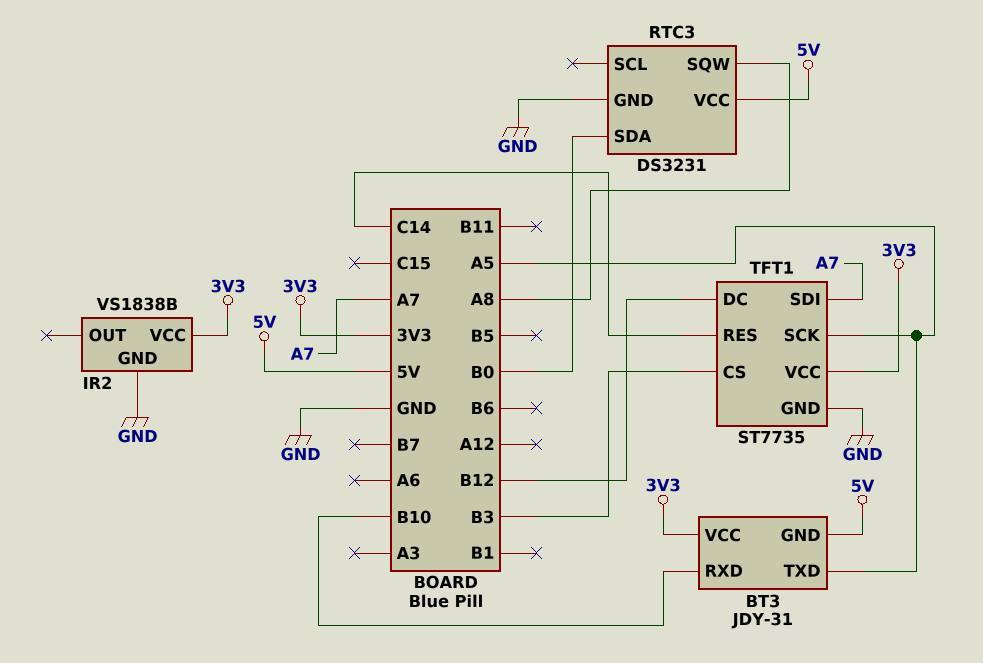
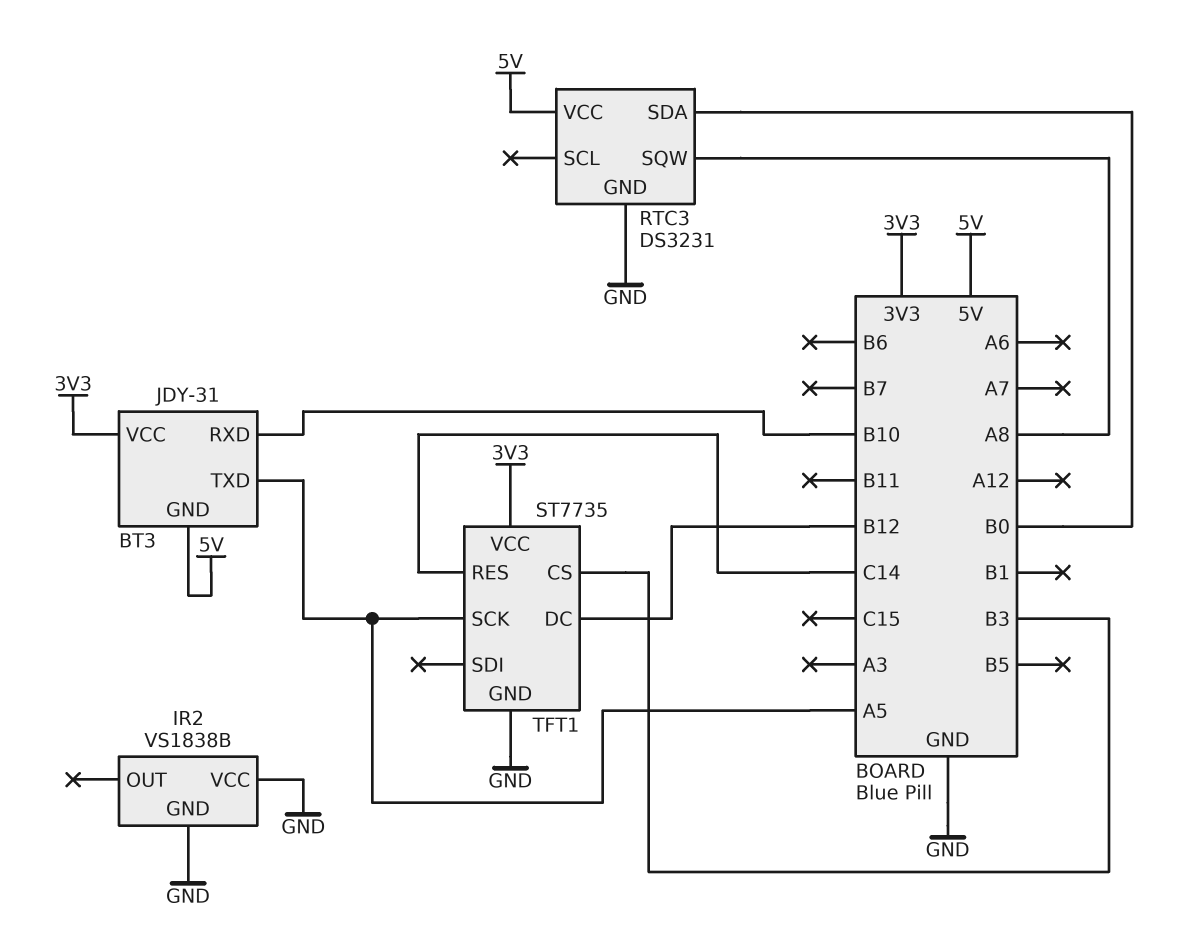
IR2 pin VCC: 3V3 -> GND
TFT1 pin SDI: A7 -> none

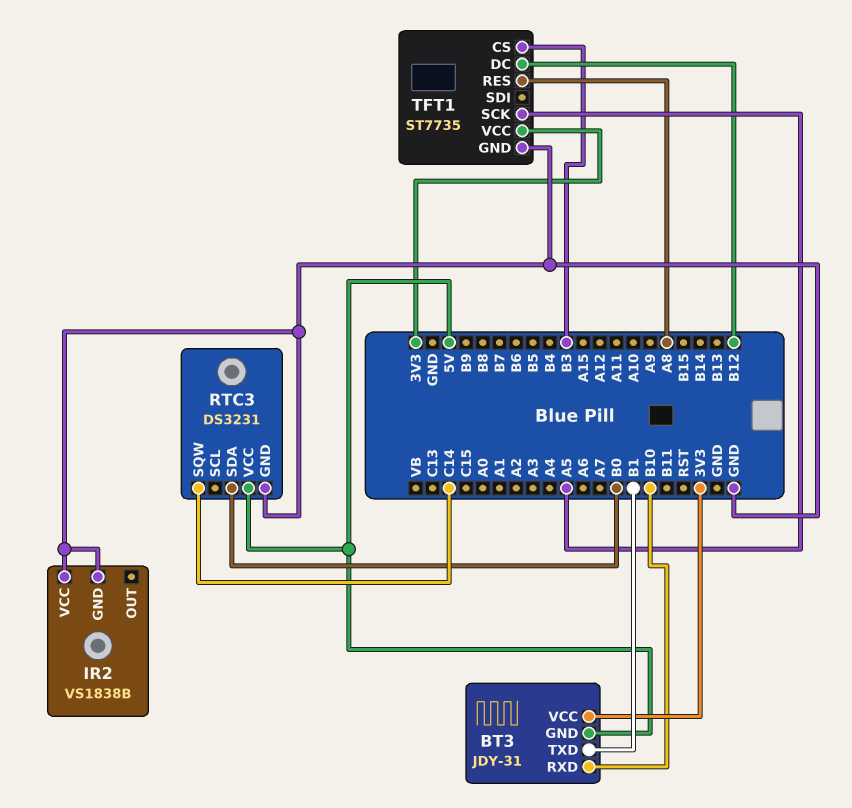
BT3 pin TXD: A5 -> B1
RTC3 pin SQW: A8 -> C14
TFT1 pin RES: C14 -> A8

